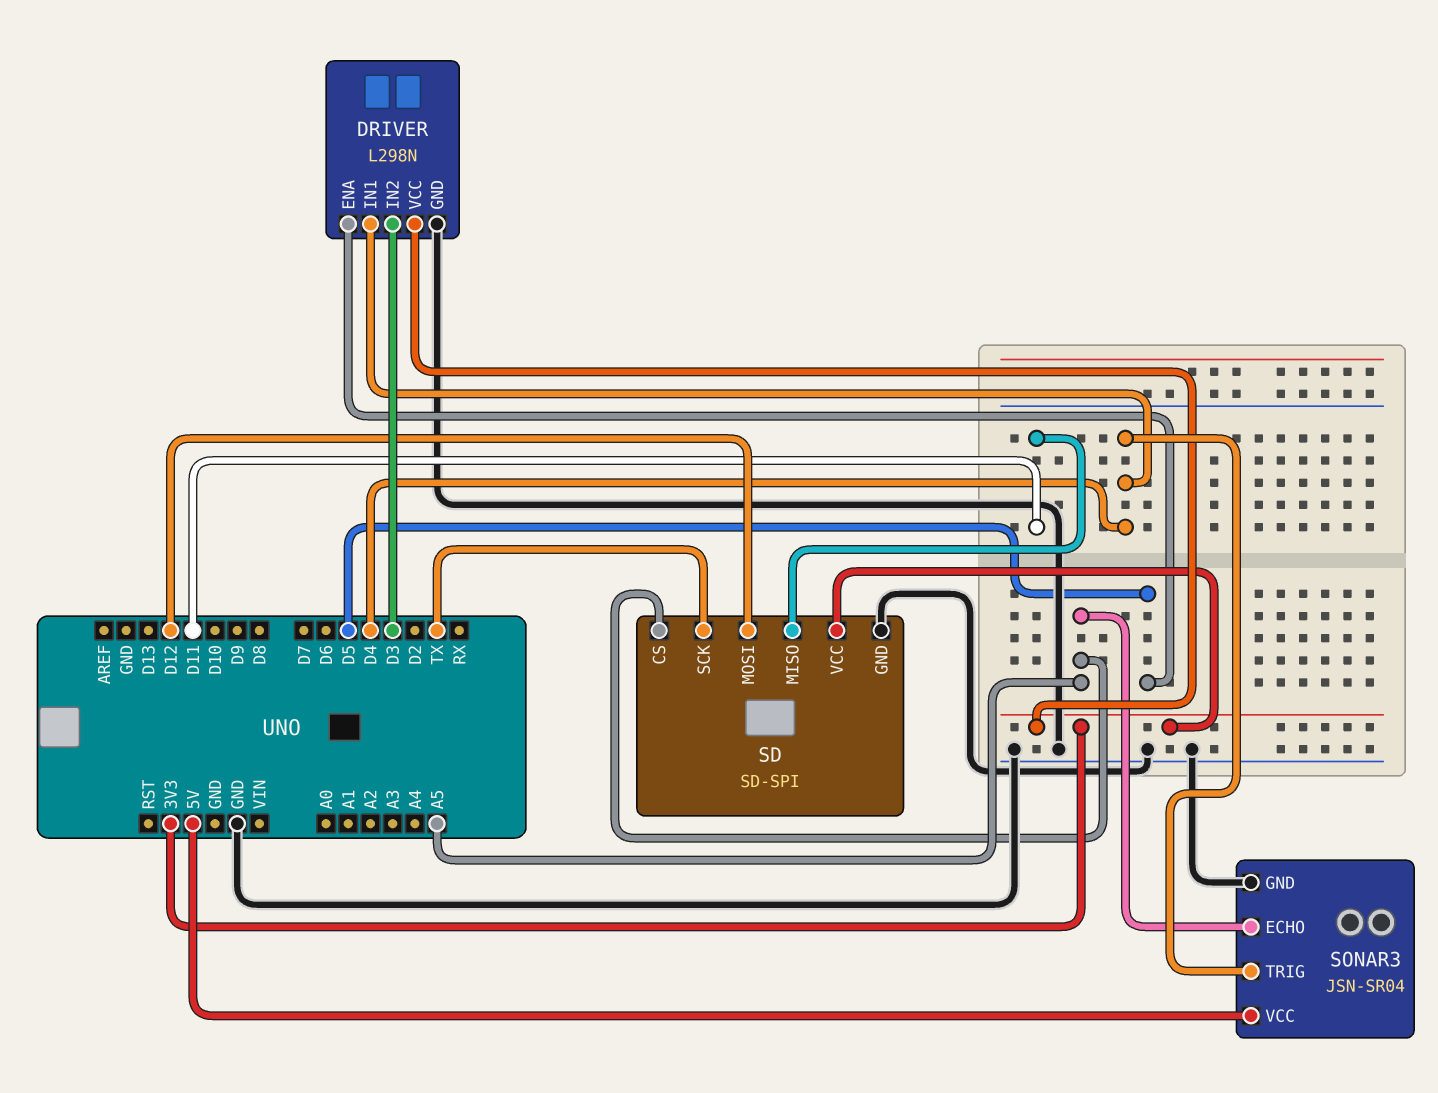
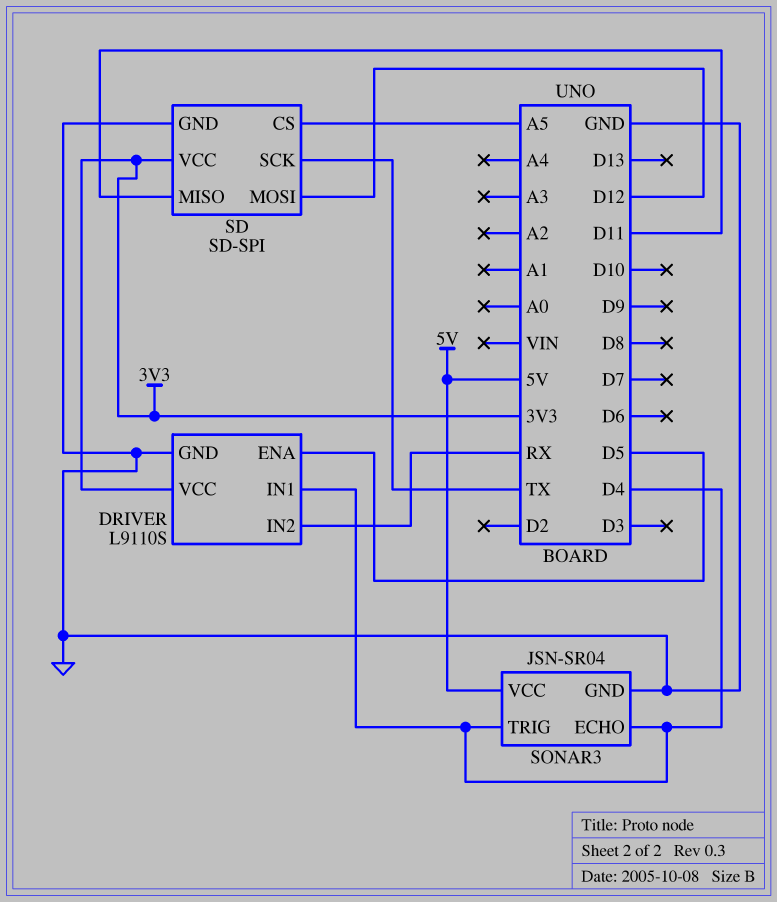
DRIVER: L298N -> L9110S
DRIVER pin IN2: D3 -> RX
SONAR3 pin ECHO: A5 -> D4

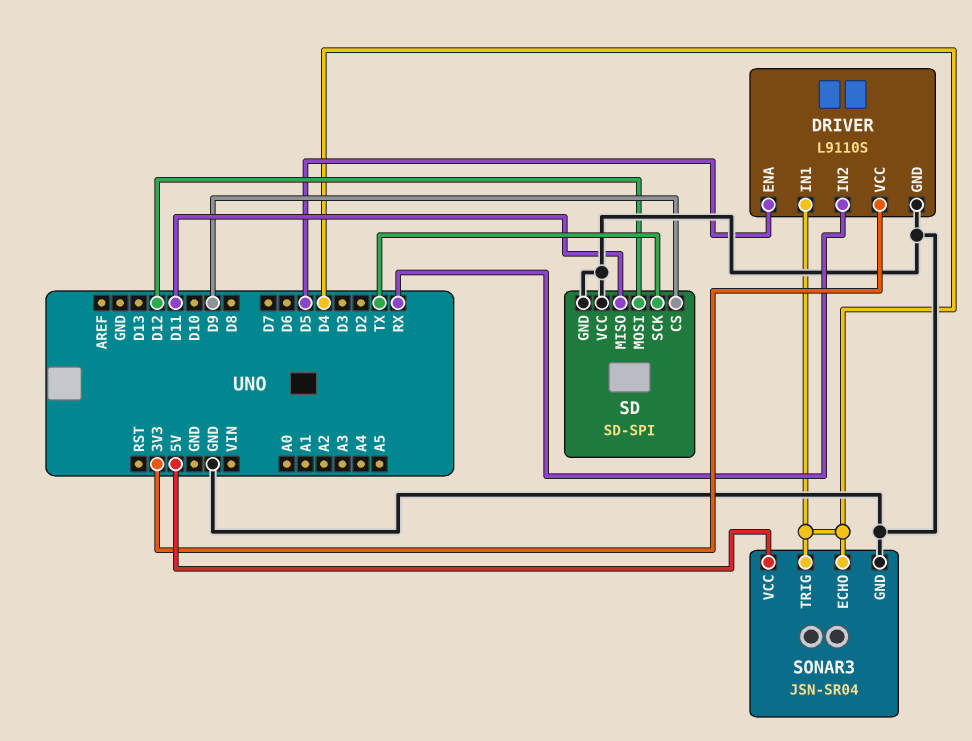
SD pin CS: A5 -> D9
SD pin VCC: 3V3 -> GND

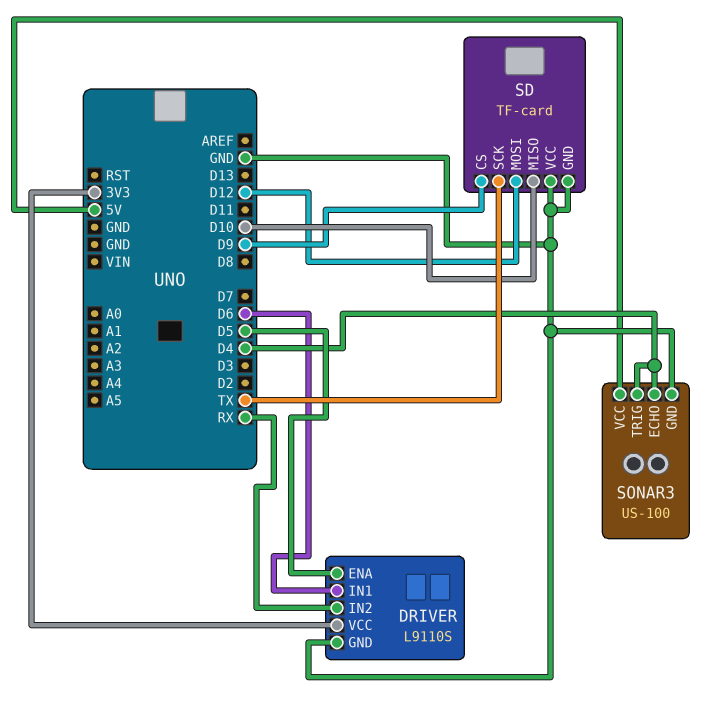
DRIVER pin IN1: D4 -> D6
SD: SD-SPI -> TF-card
SD pin MISO: D11 -> D10
SONAR3: JSN-SR04 -> US-100

